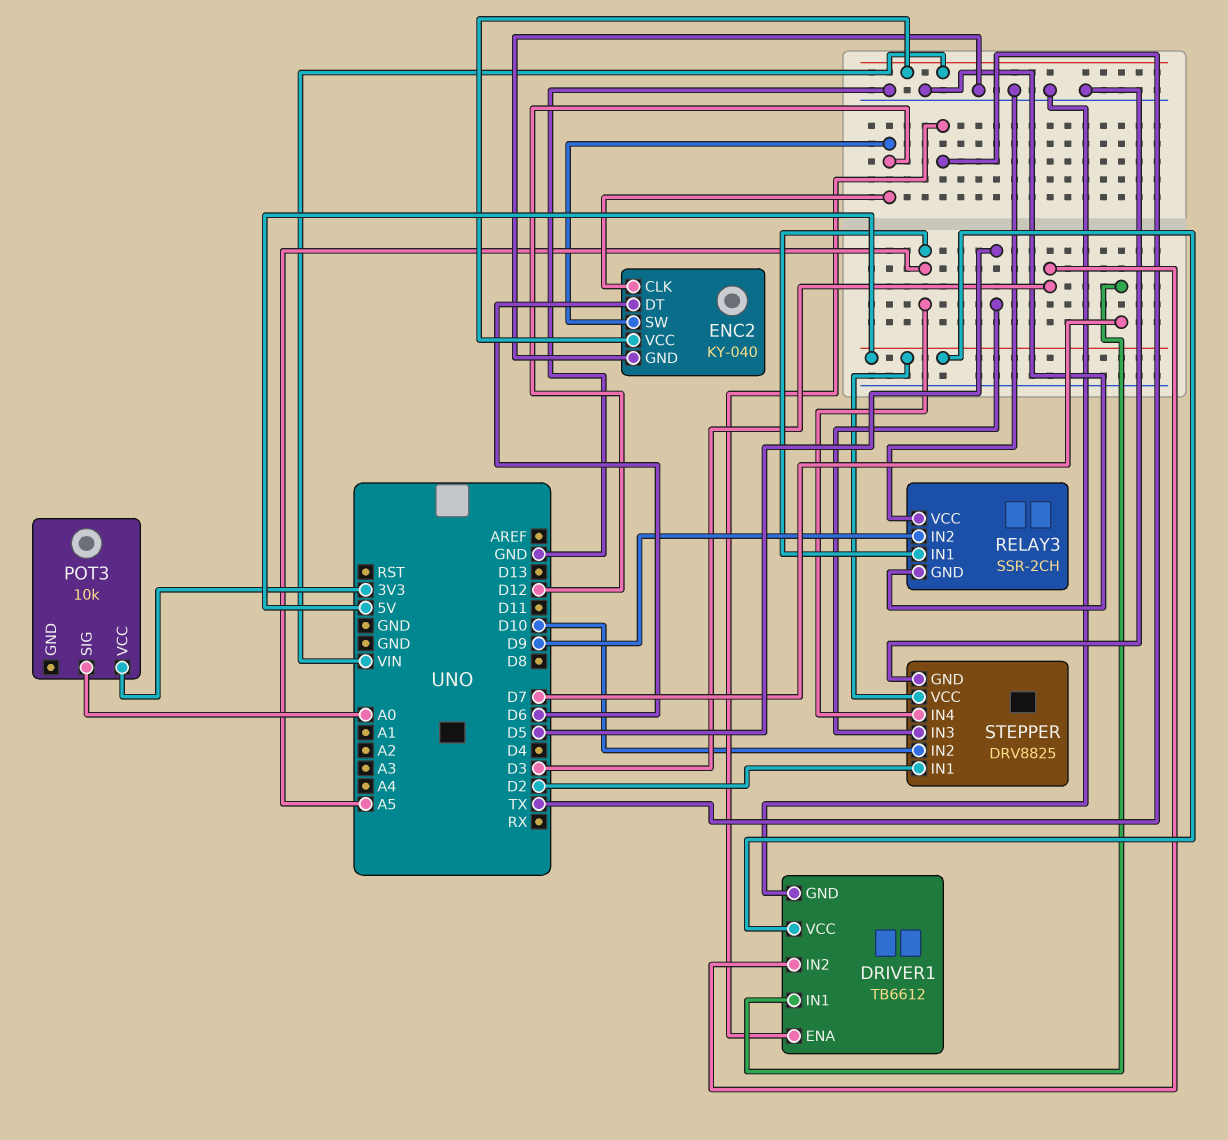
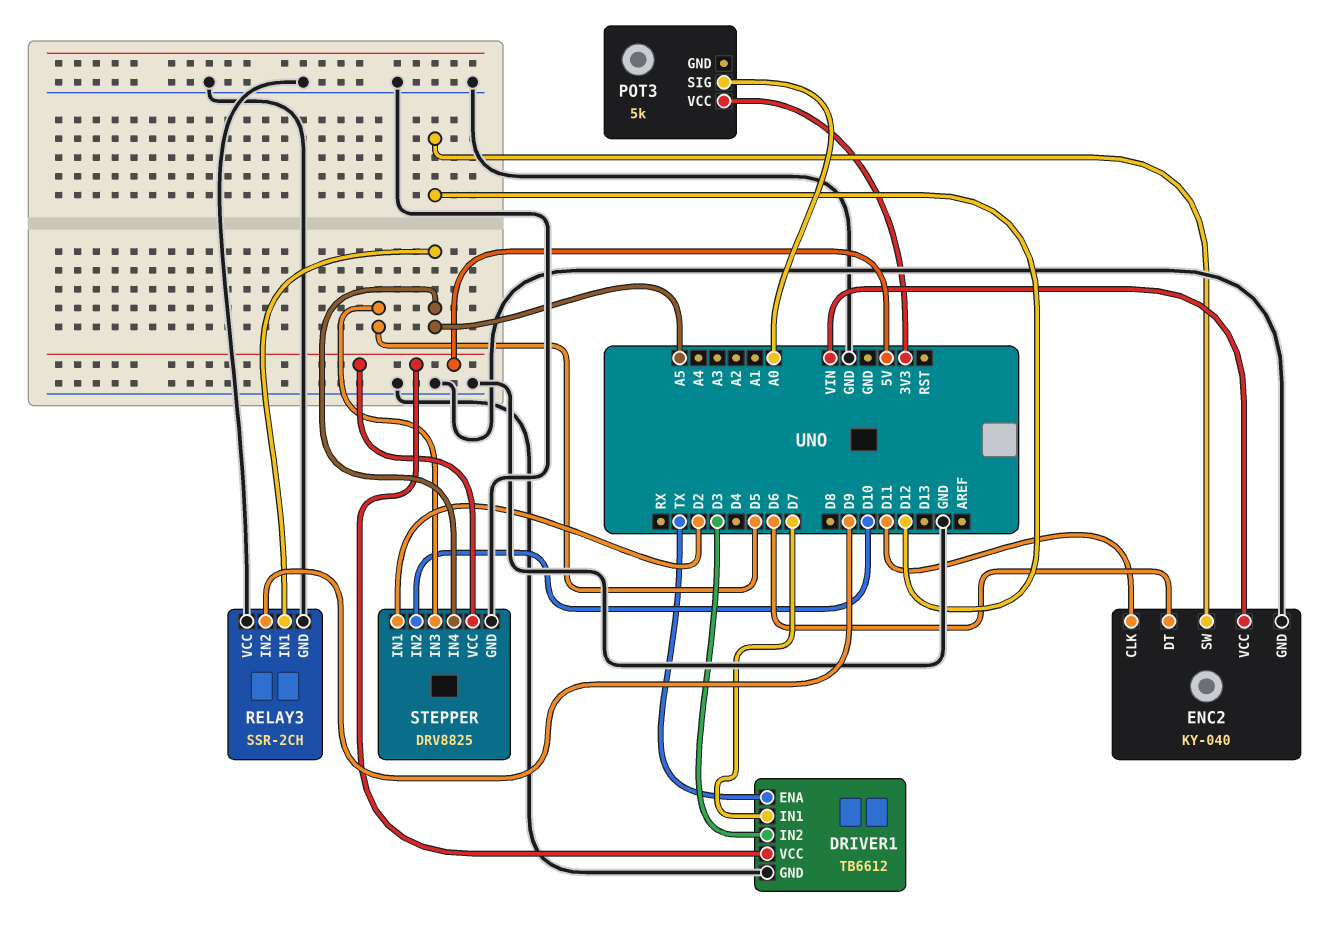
ENC2 pin CLK: D12 -> D11
POT3: 10k -> 5k

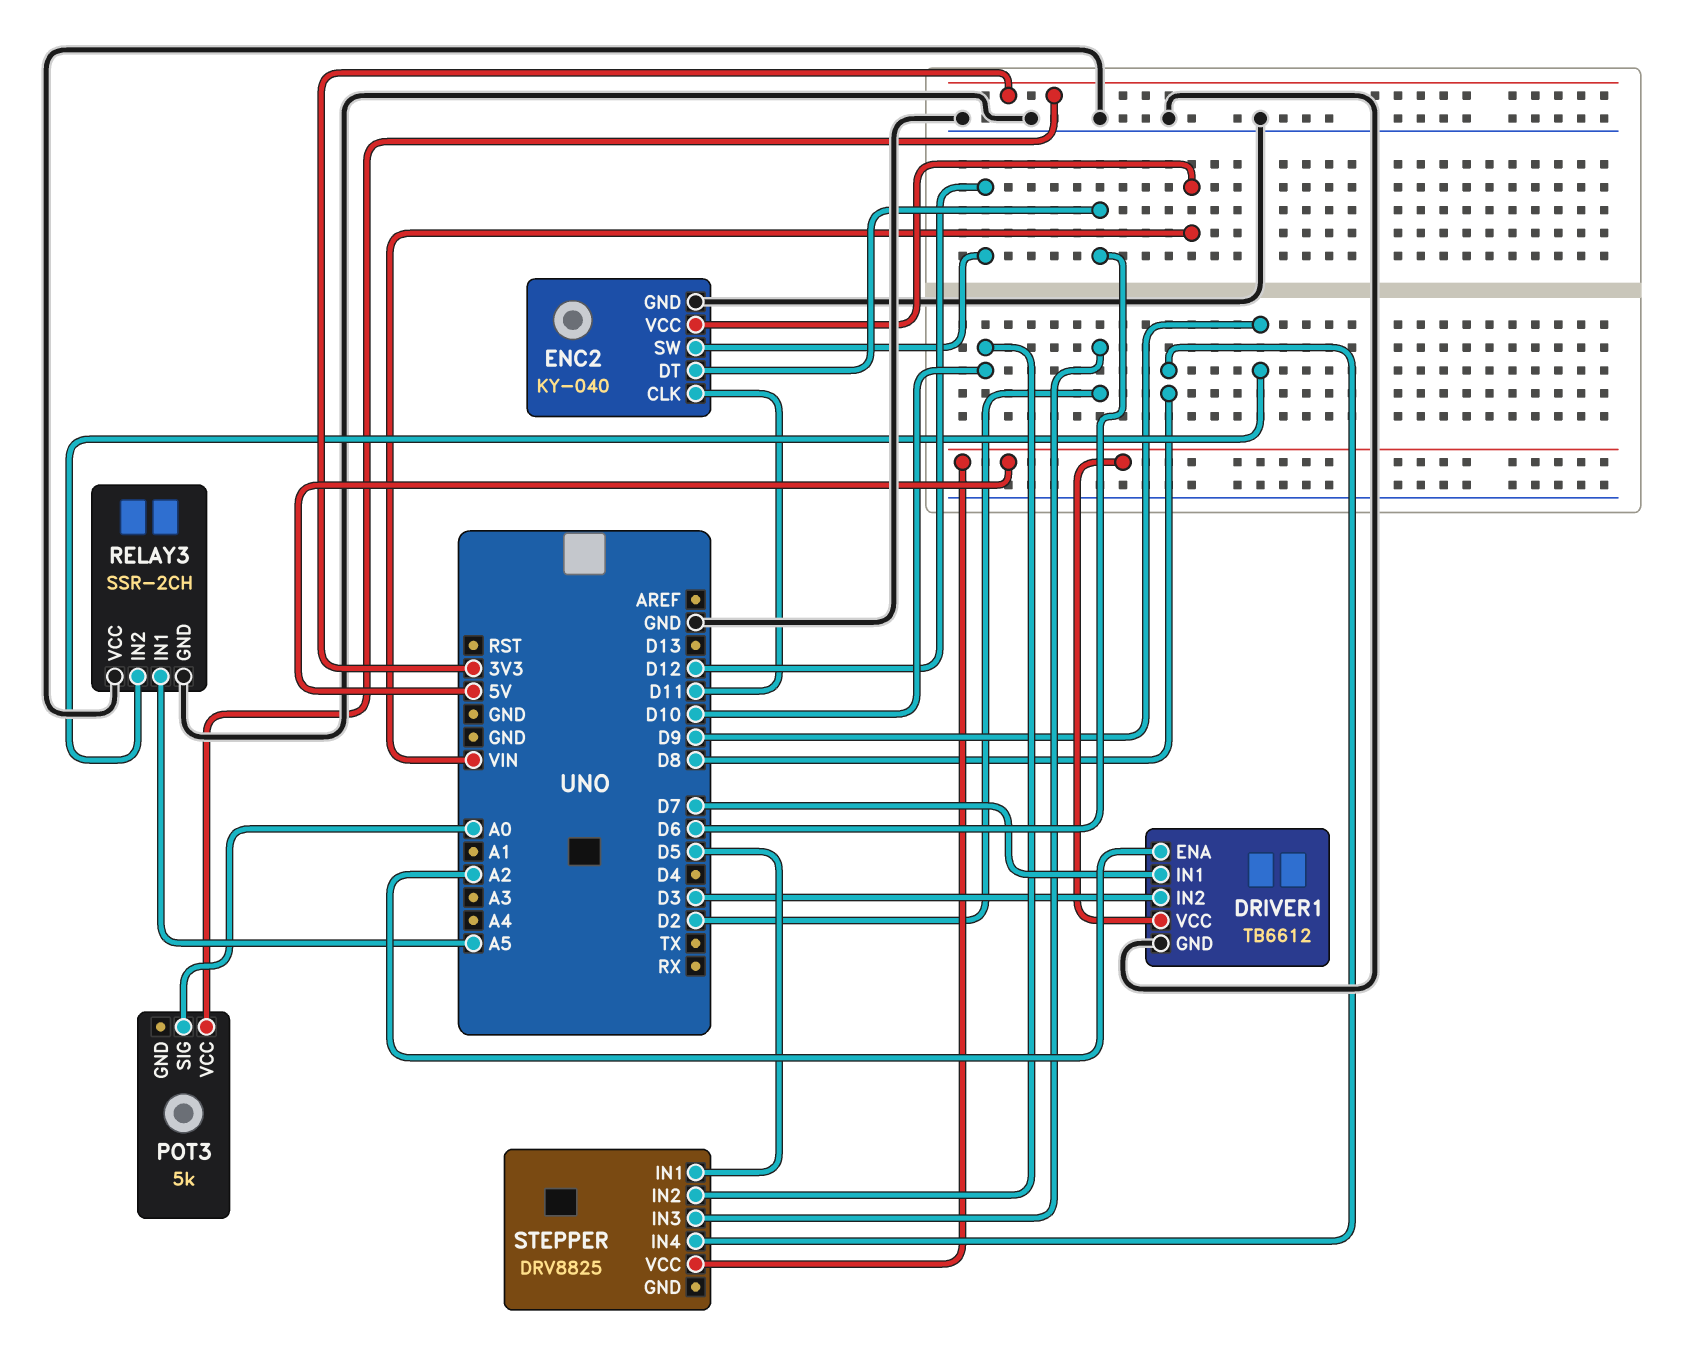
DRIVER1 pin ENA: TX -> A2
STEPPER pin GND: GND -> none
STEPPER pin IN1: D2 -> D5
STEPPER pin IN3: D5 -> D2
STEPPER pin IN4: A5 -> D8

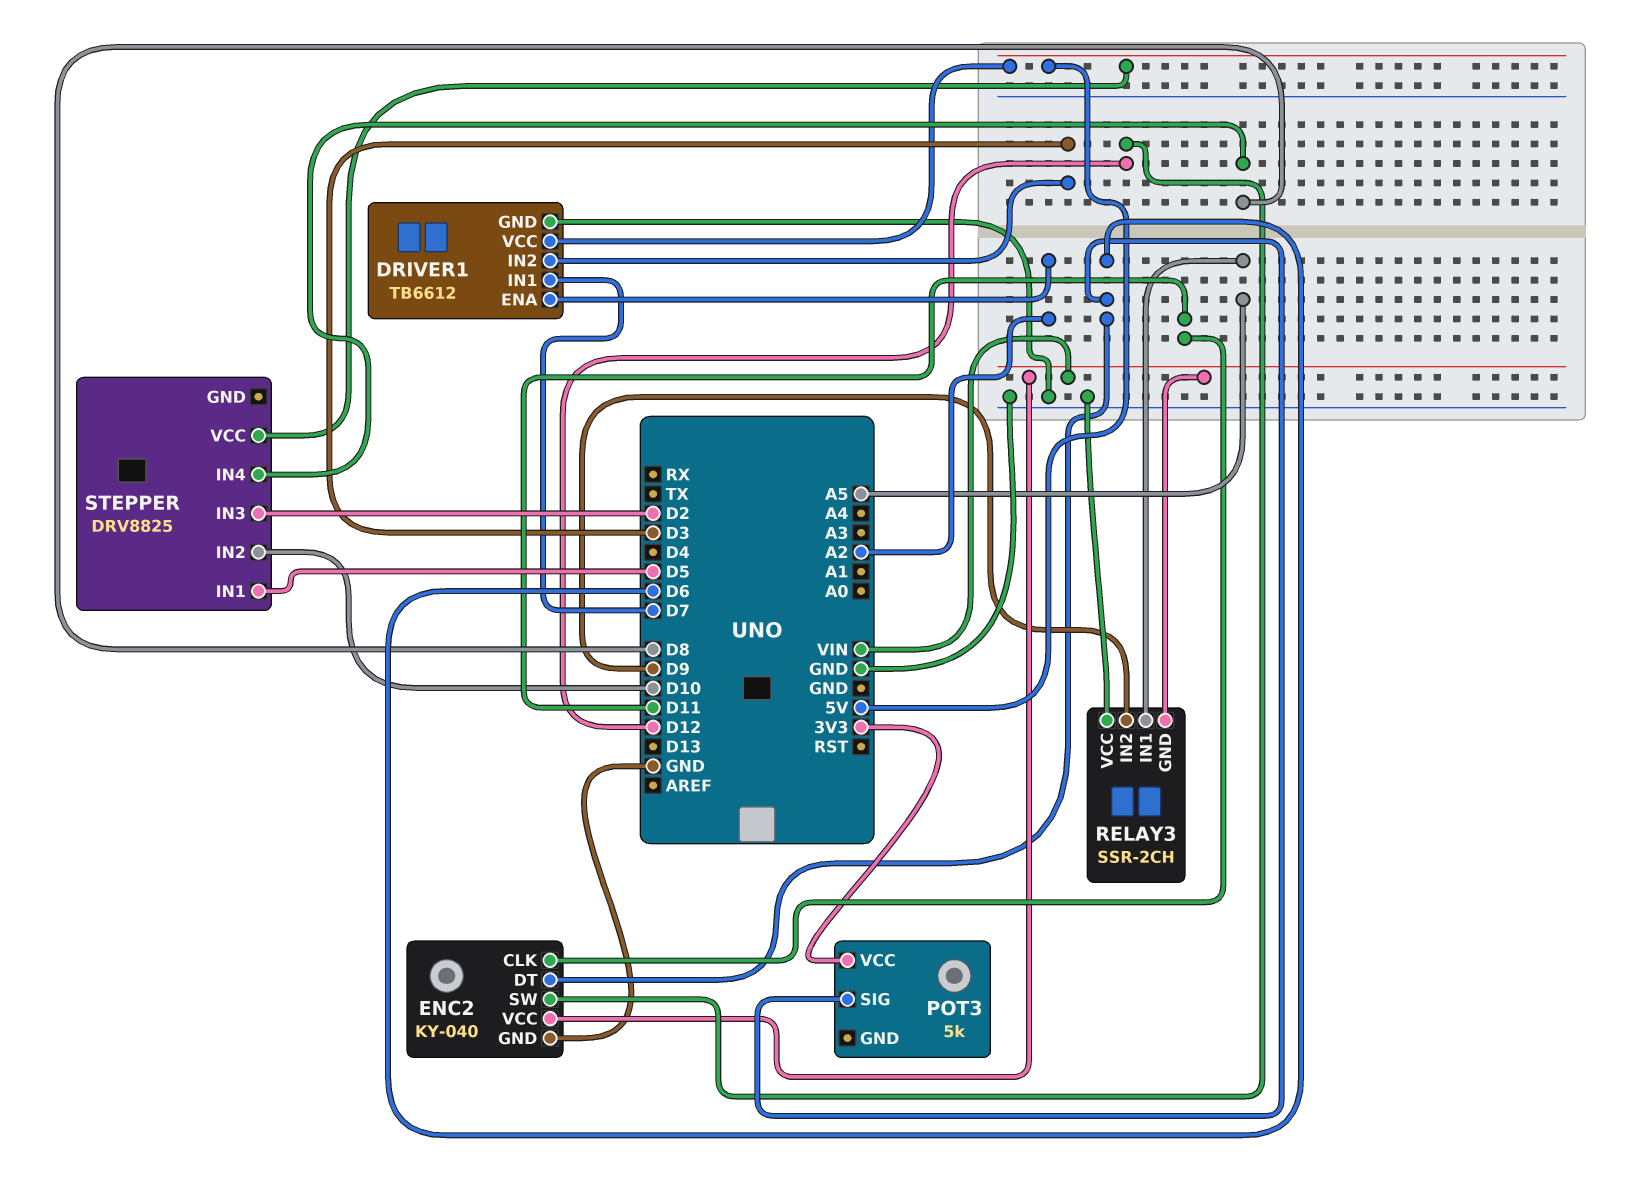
POT3 pin SIG: A0 -> D6
RELAY3 pin GND: GND -> VIN

